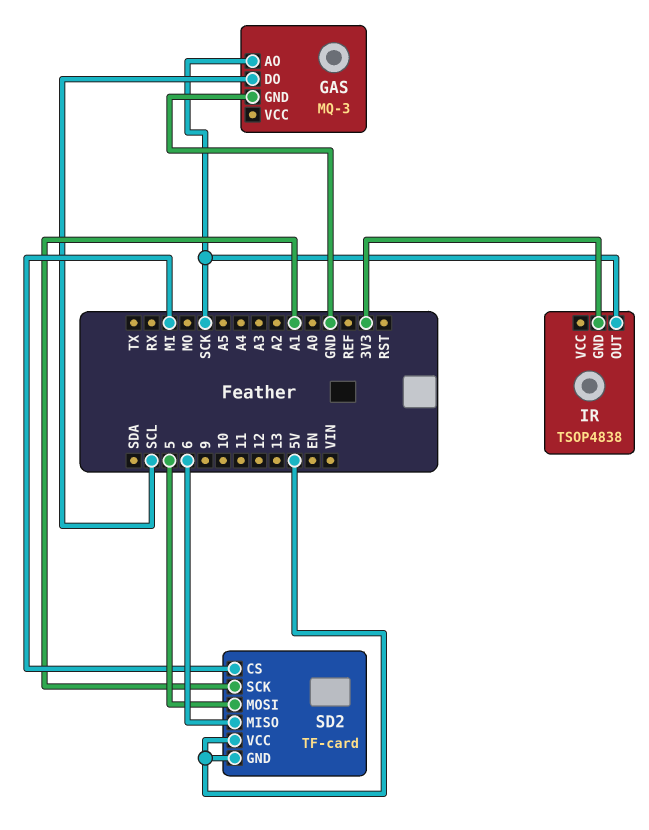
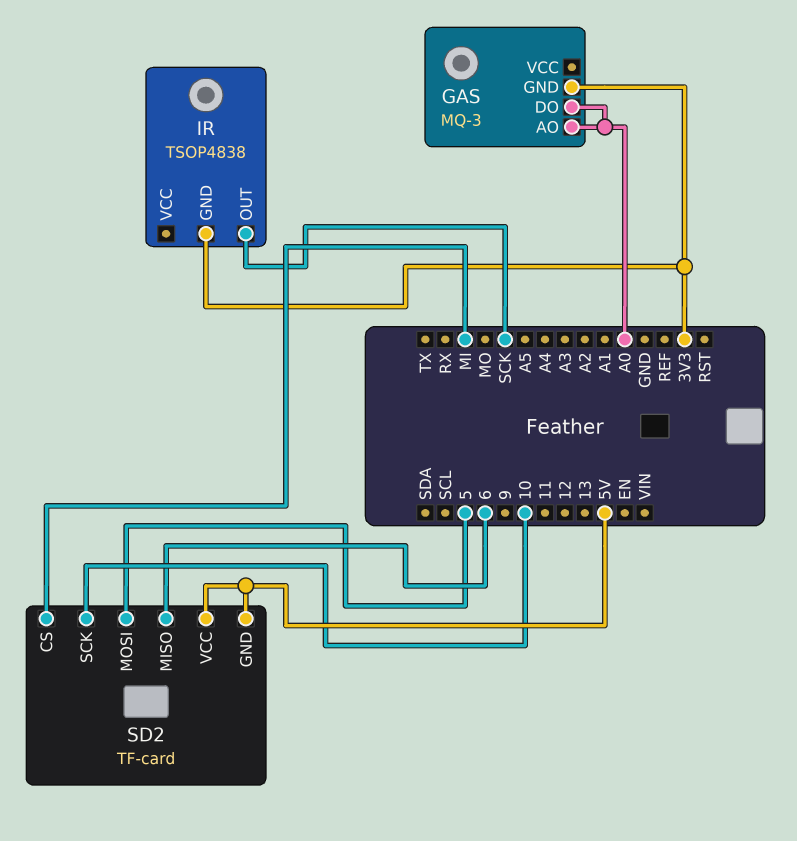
GAS pin AO: SCK -> A0
GAS pin DO: SCL -> A0
GAS pin GND: GND -> 3V3
SD2 pin SCK: A1 -> 10

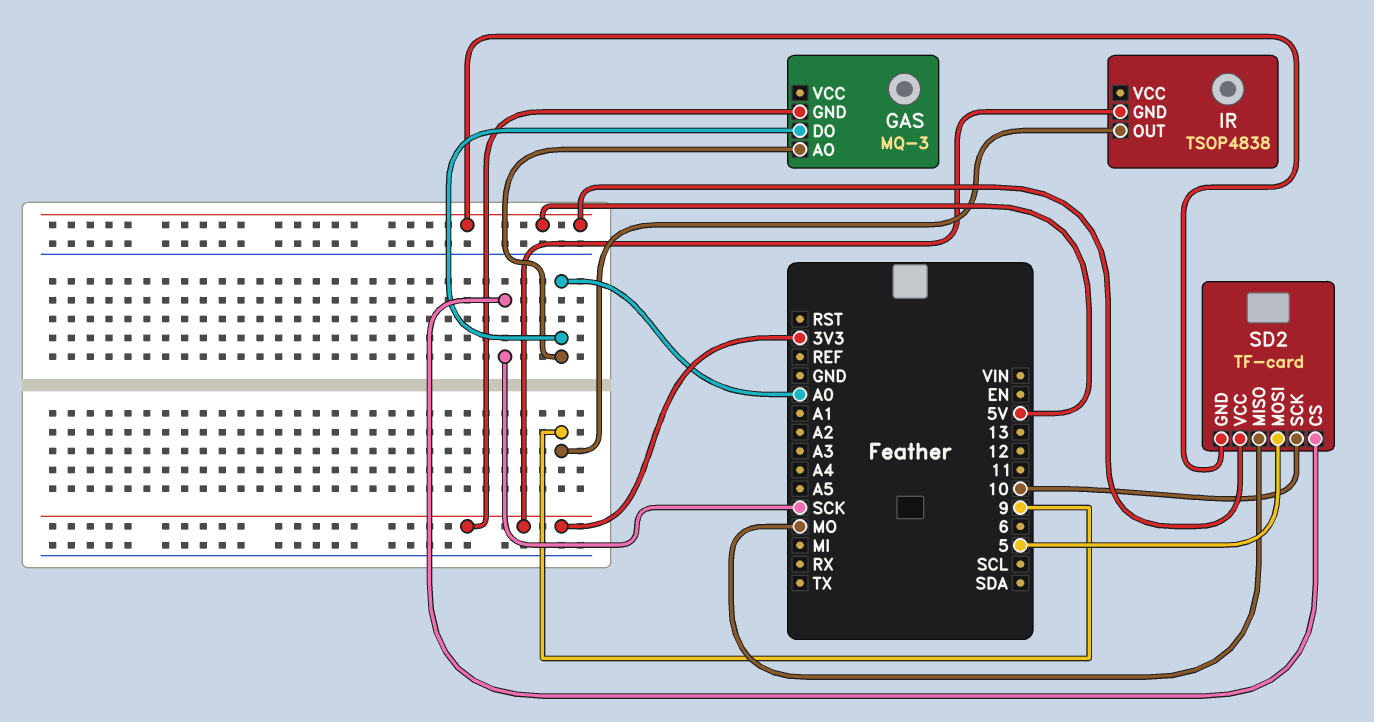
IR pin OUT: SCK -> 9
SD2 pin CS: MI -> SCK
SD2 pin MISO: 6 -> MO

